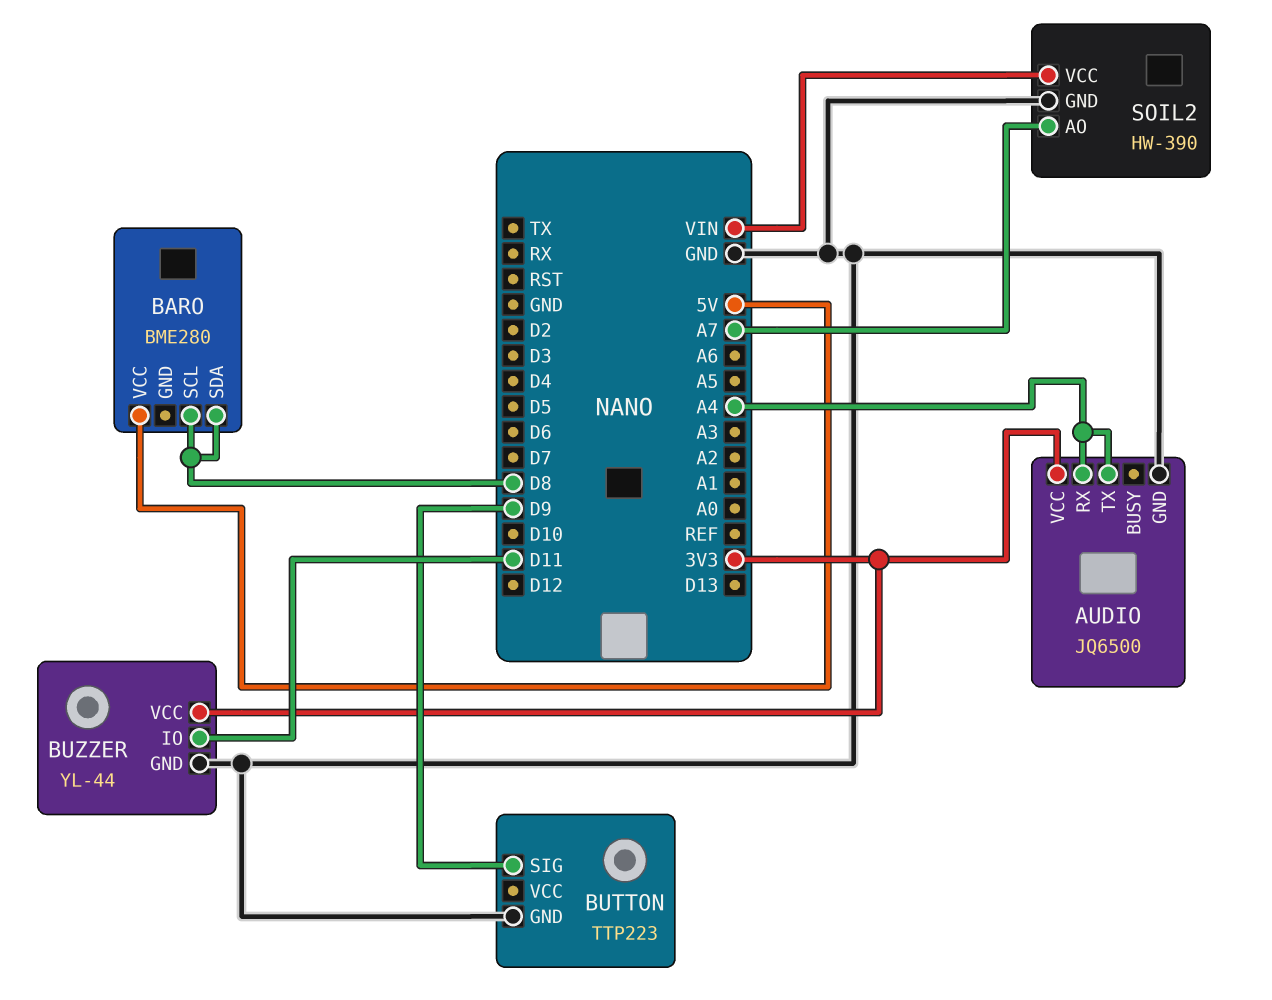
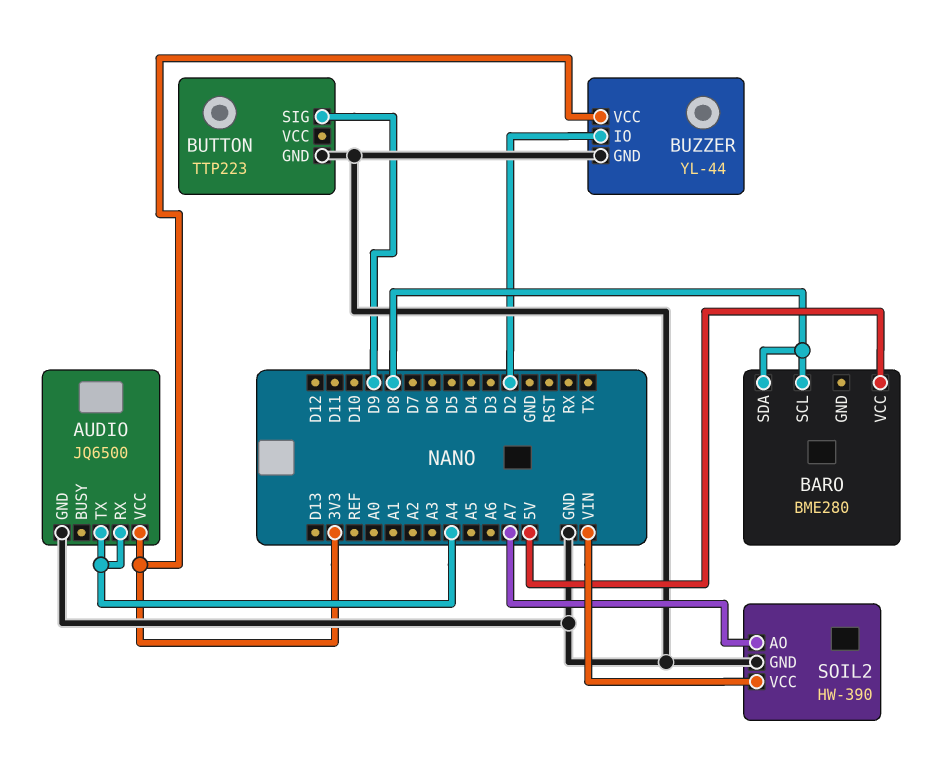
BUZZER pin IO: D11 -> D2

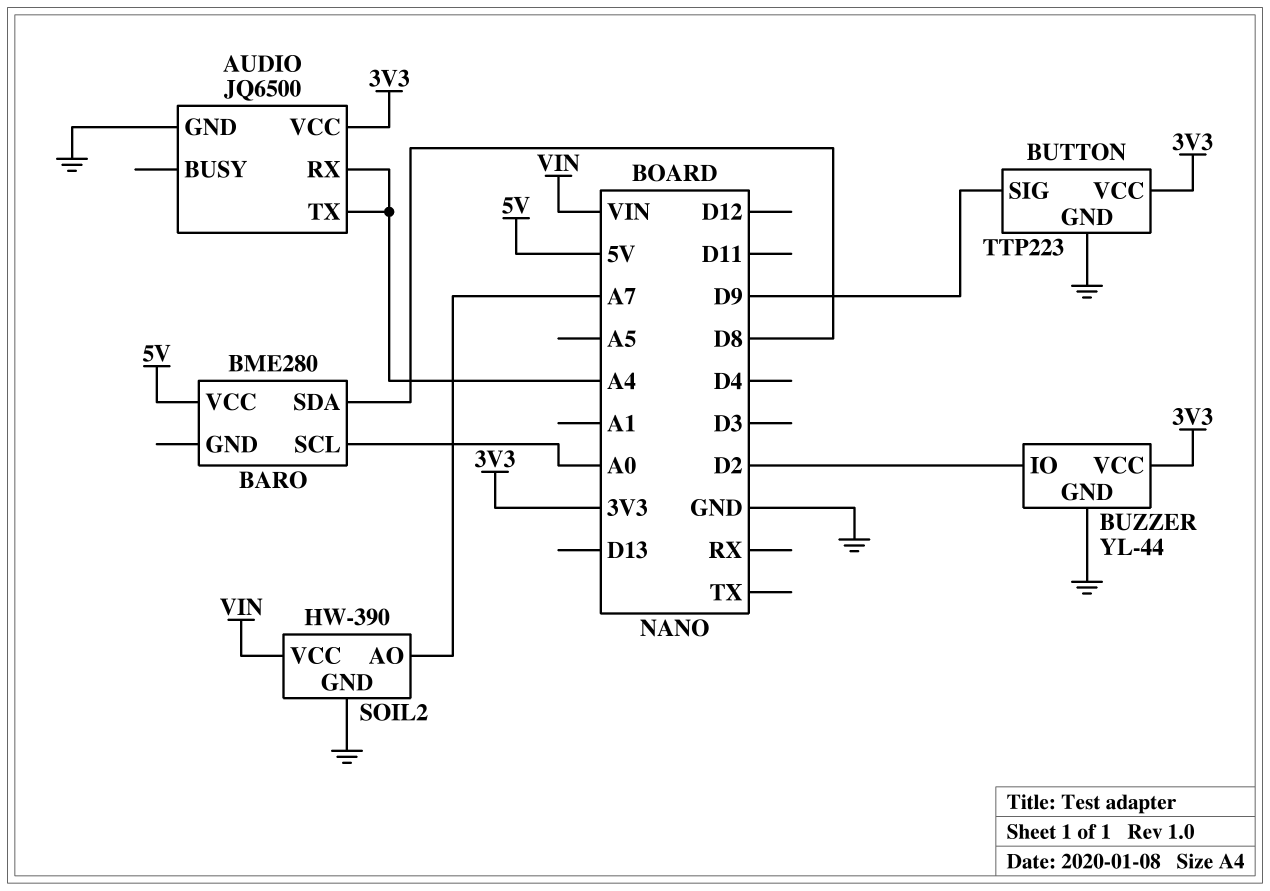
BARO pin SCL: D8 -> A0
BUTTON pin VCC: none -> 3V3

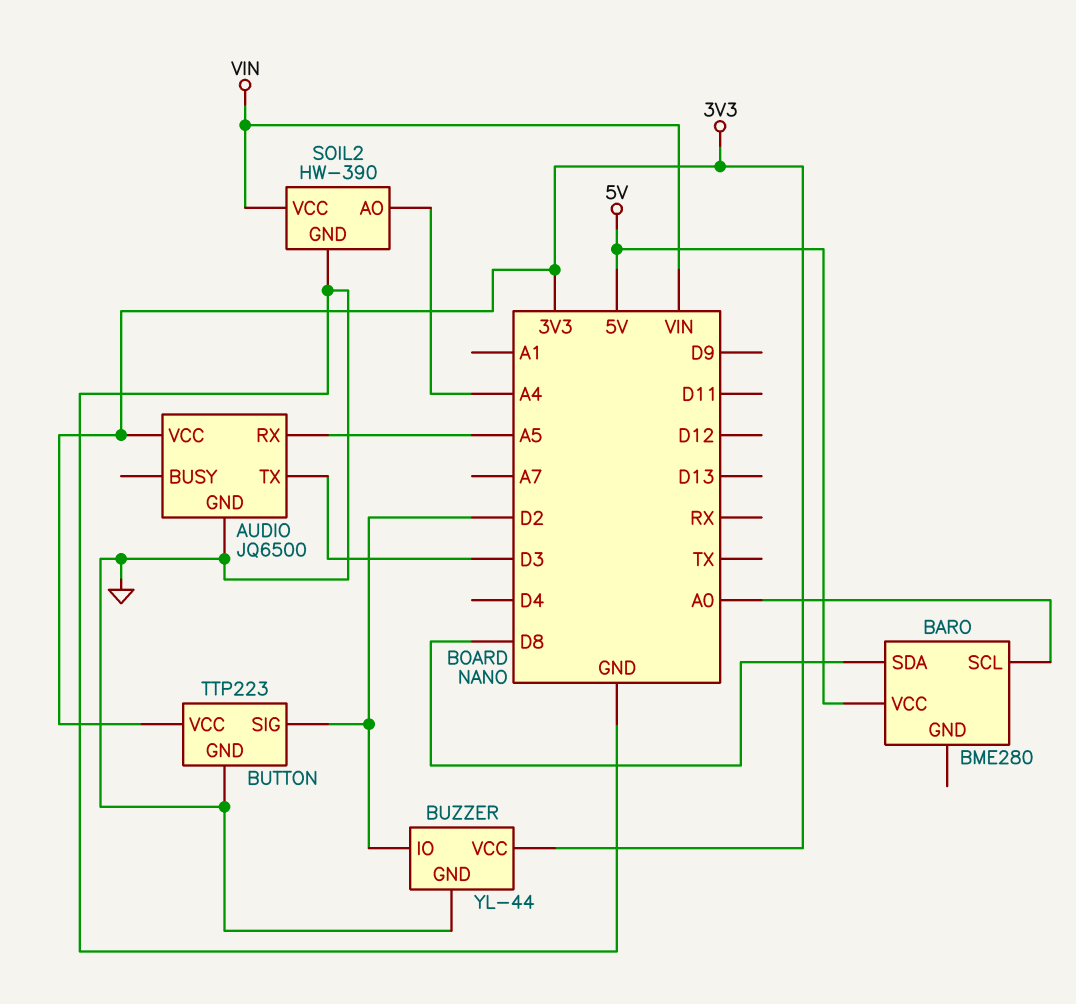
AUDIO pin RX: A4 -> A5
AUDIO pin TX: A4 -> D3
BUTTON pin SIG: D9 -> D2
SOIL2 pin AO: A7 -> A4

